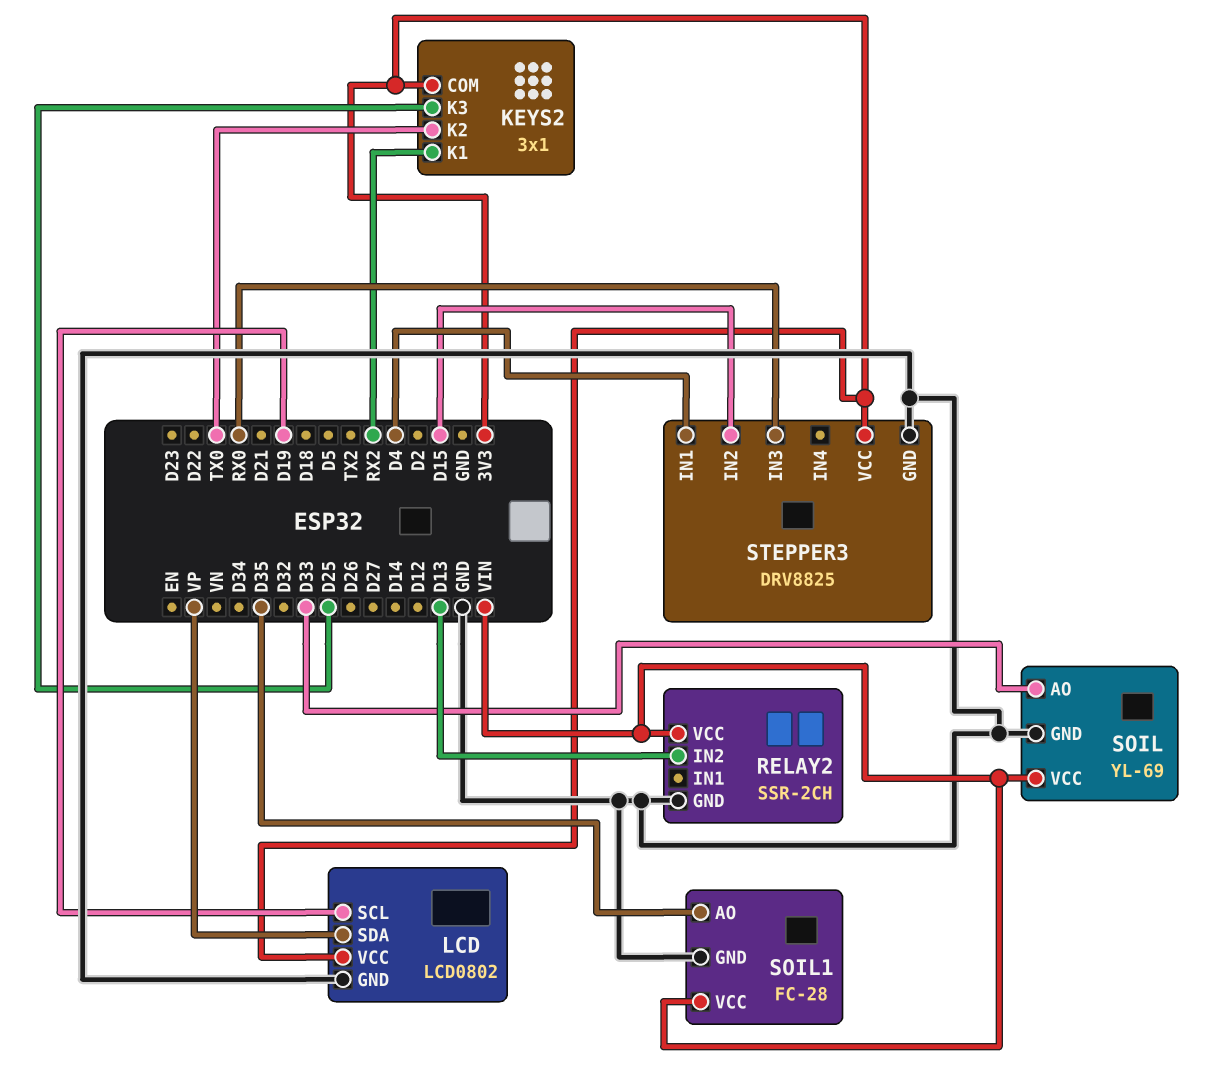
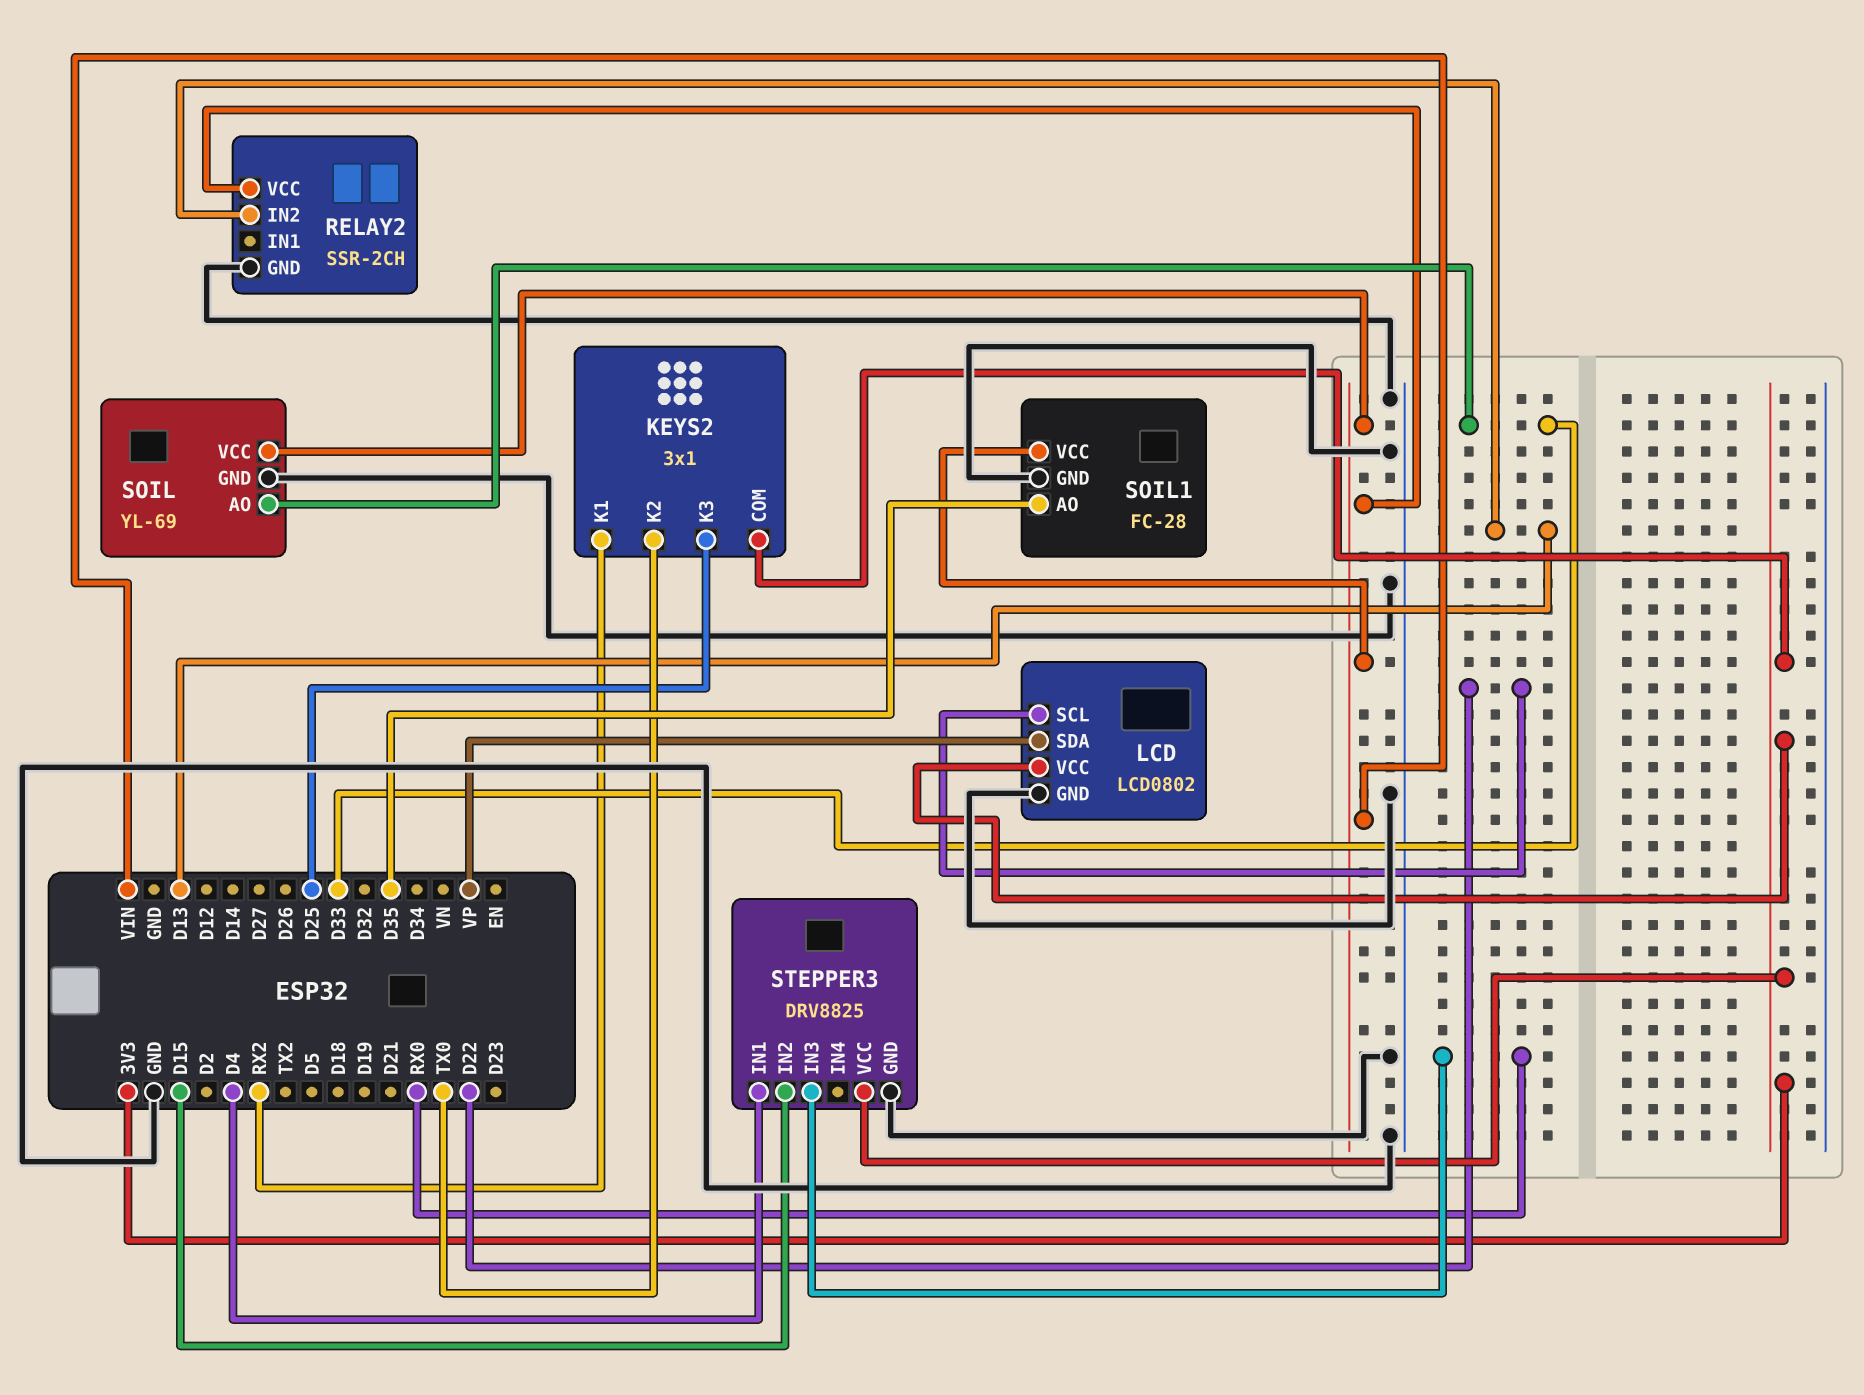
LCD pin SCL: D19 -> D22

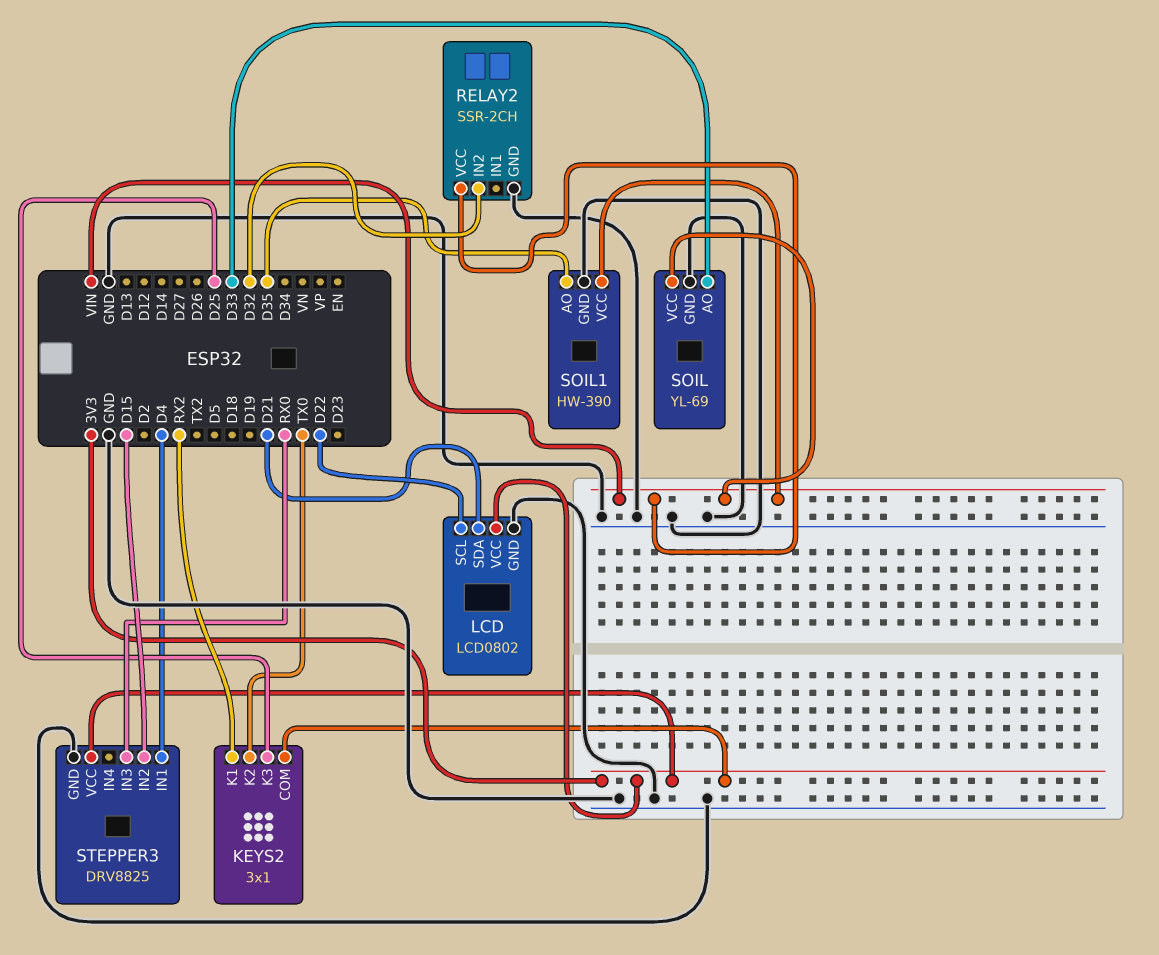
LCD pin SDA: VP -> D21
RELAY2 pin IN2: D13 -> D32
SOIL1: FC-28 -> HW-390

